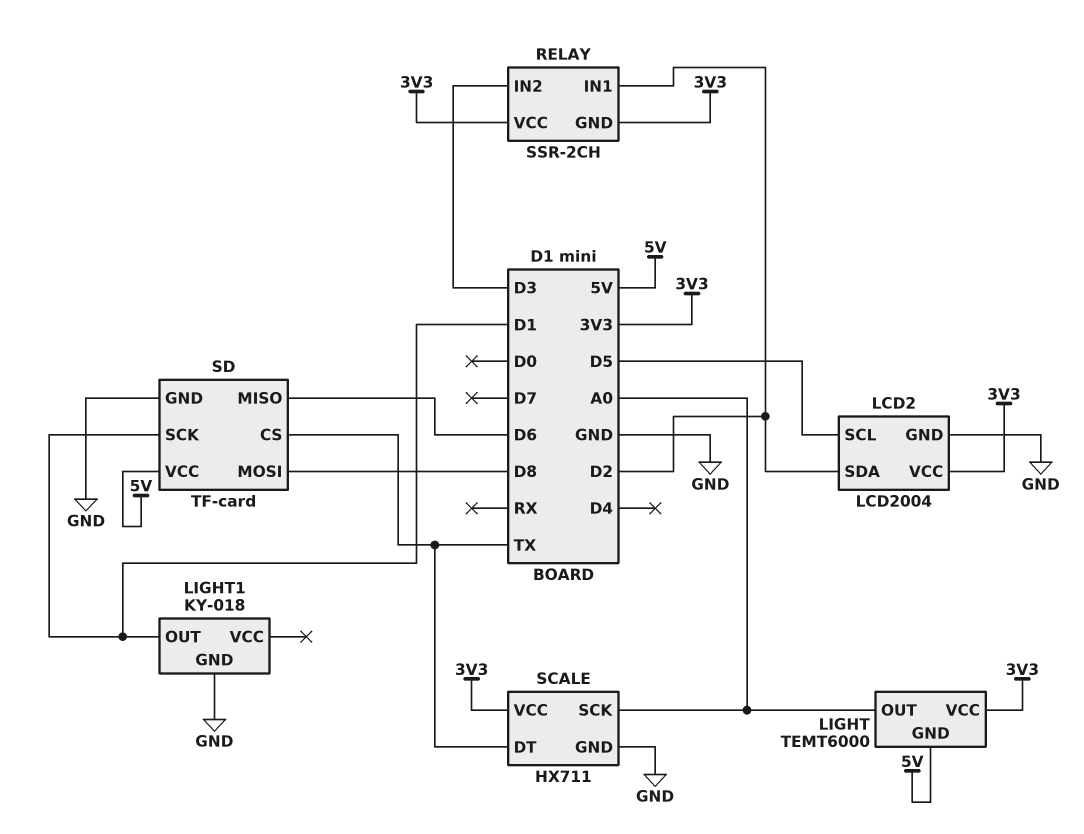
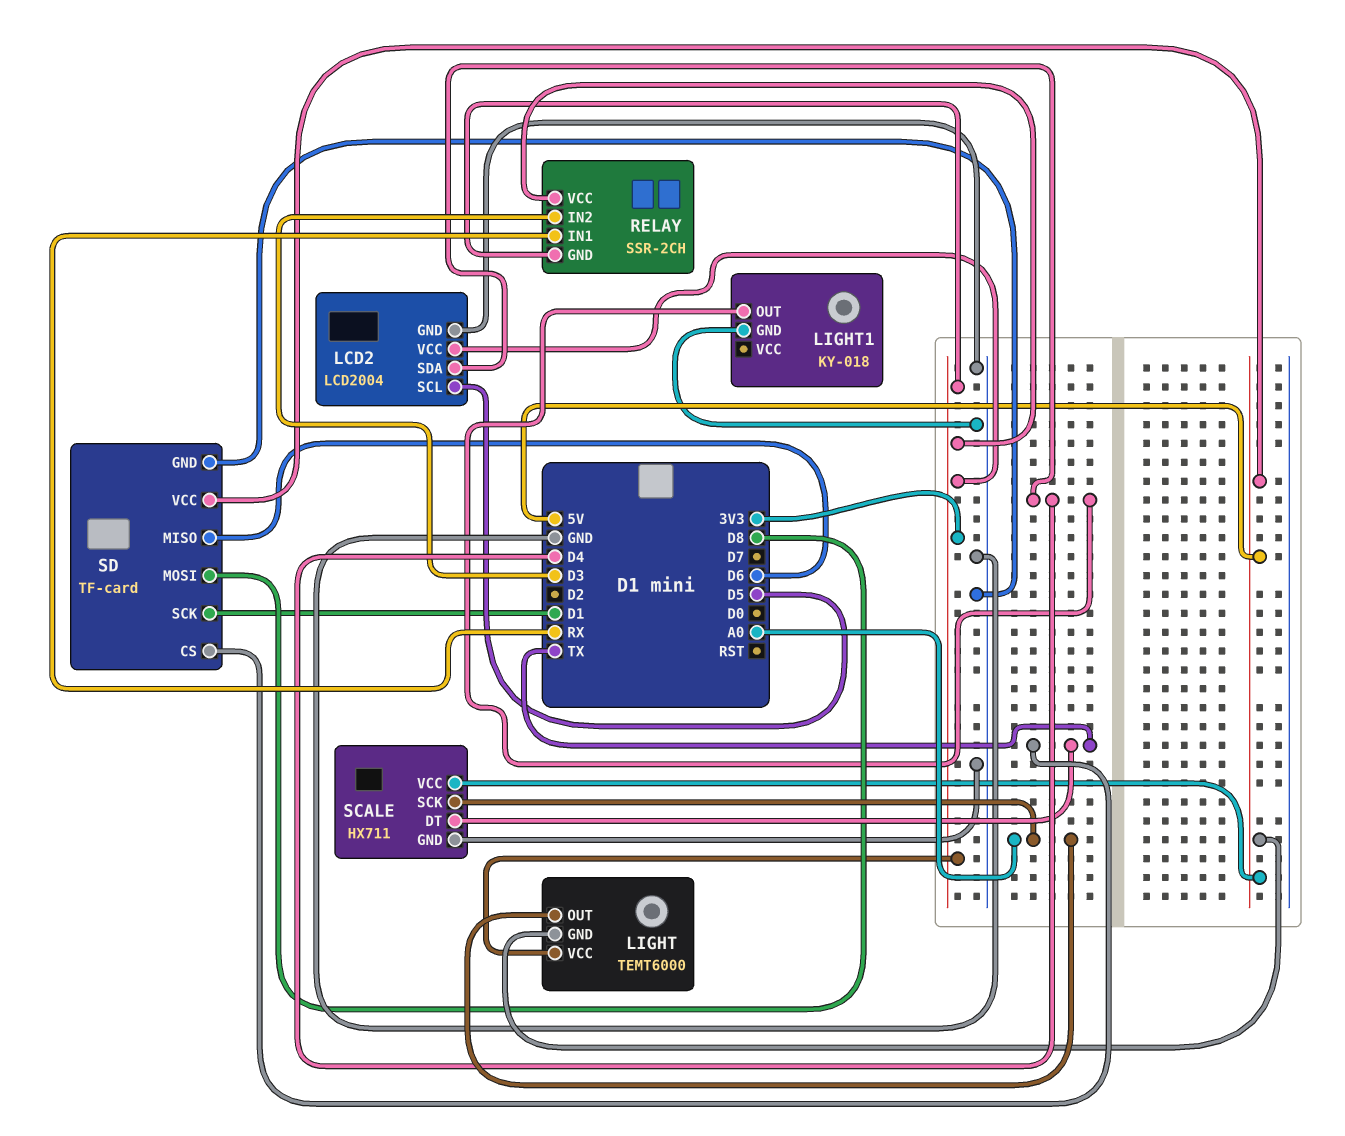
LCD2 pin SDA: D2 -> D4
LIGHT1 pin OUT: D1 -> D4
RELAY pin IN1: D2 -> RX
SCALE pin VCC: 3V3 -> 5V

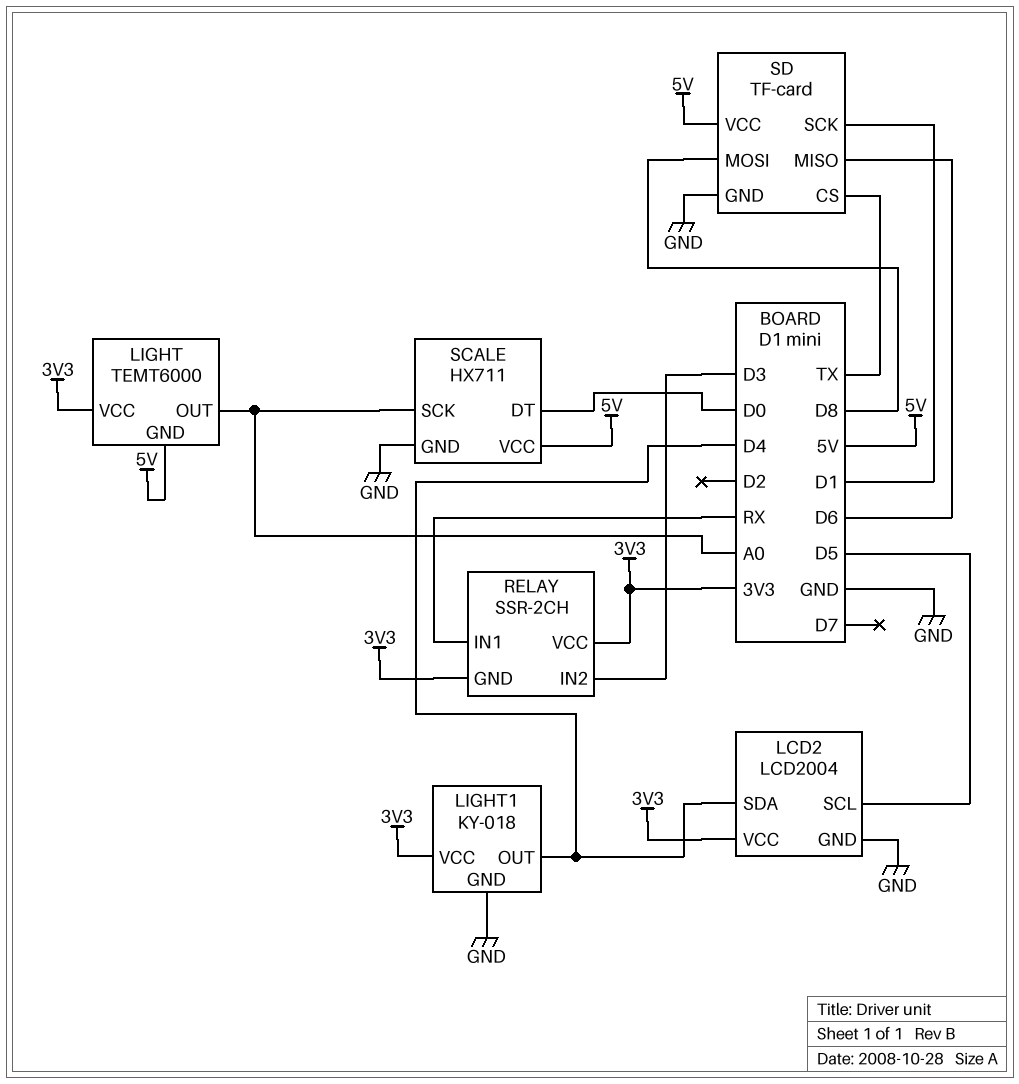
LIGHT1 pin VCC: none -> 3V3
SCALE pin DT: TX -> D0

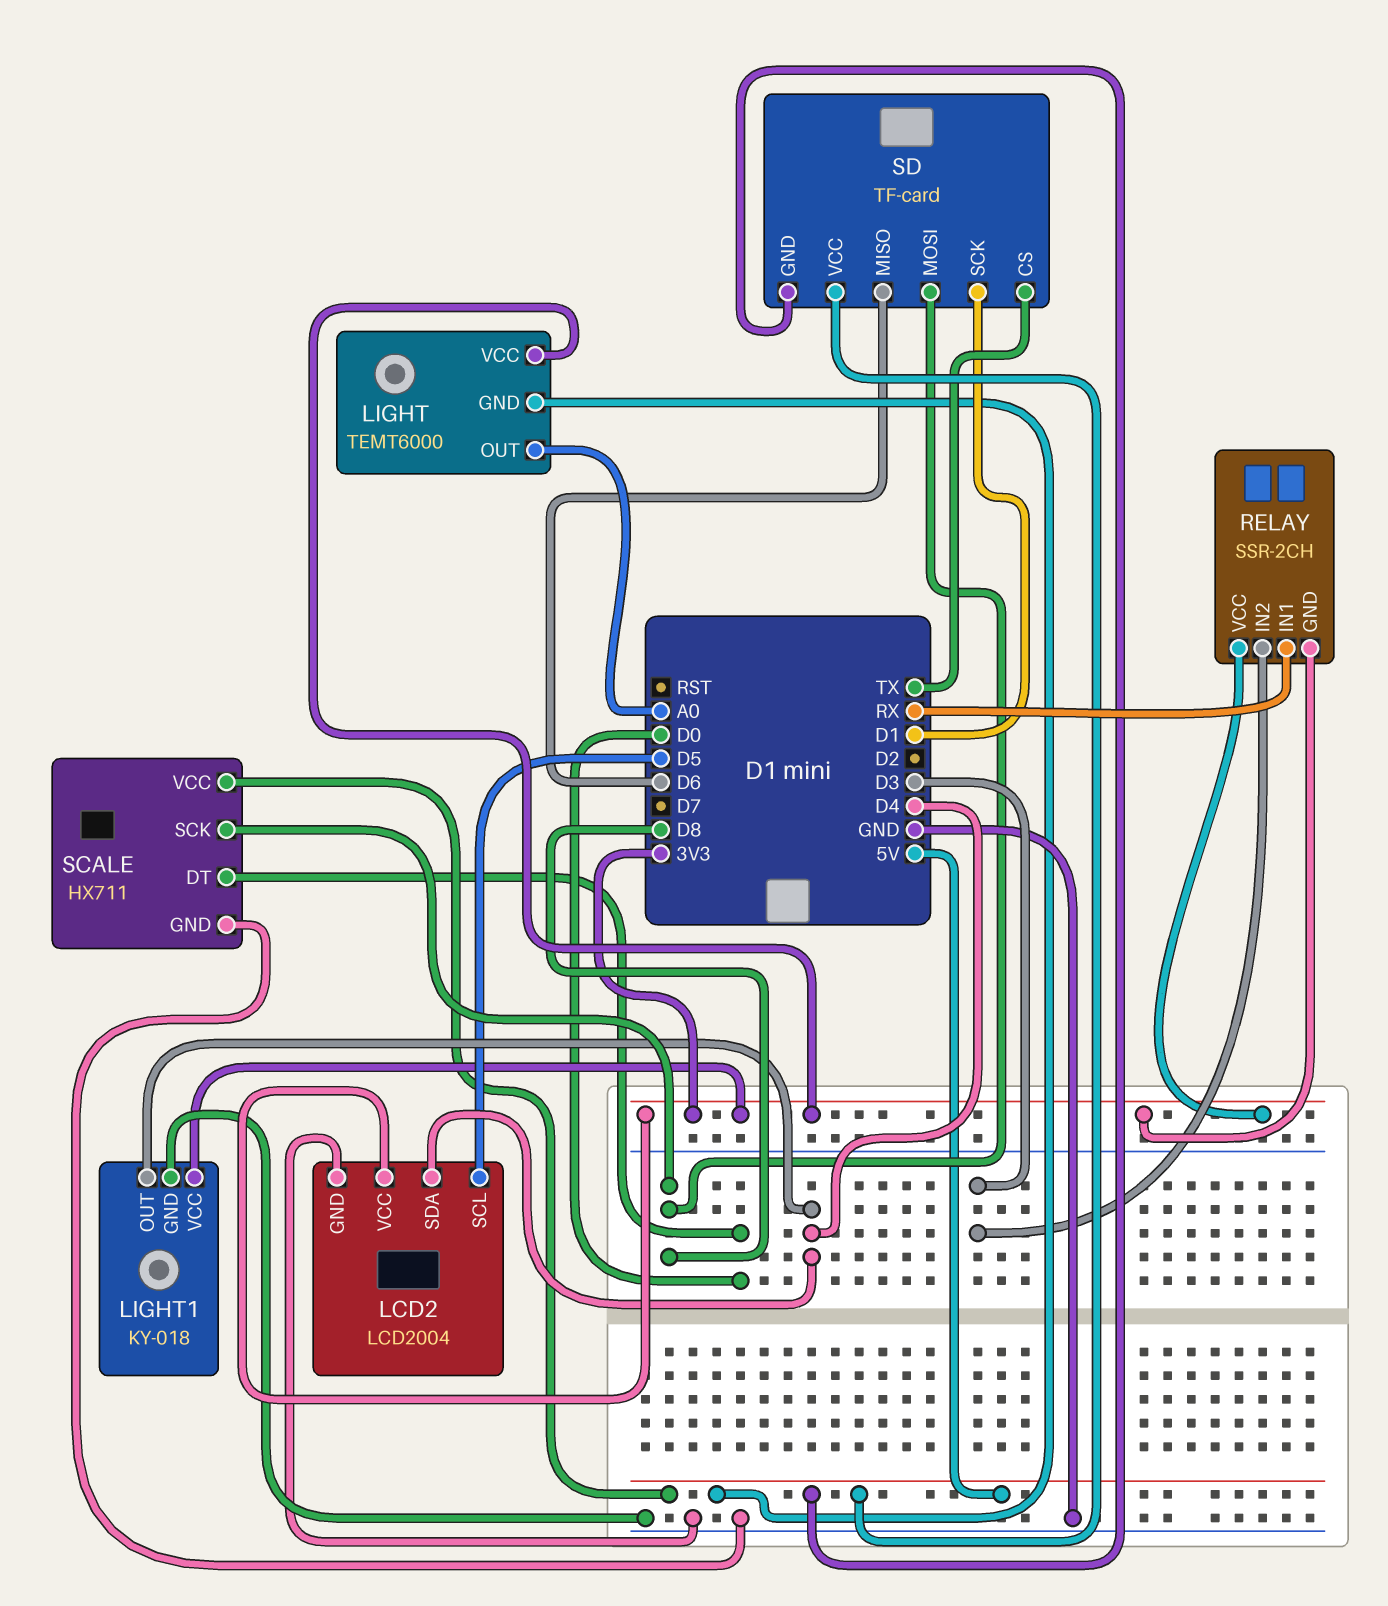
SCALE pin SCK: A0 -> D8
SD pin GND: GND -> 5V

